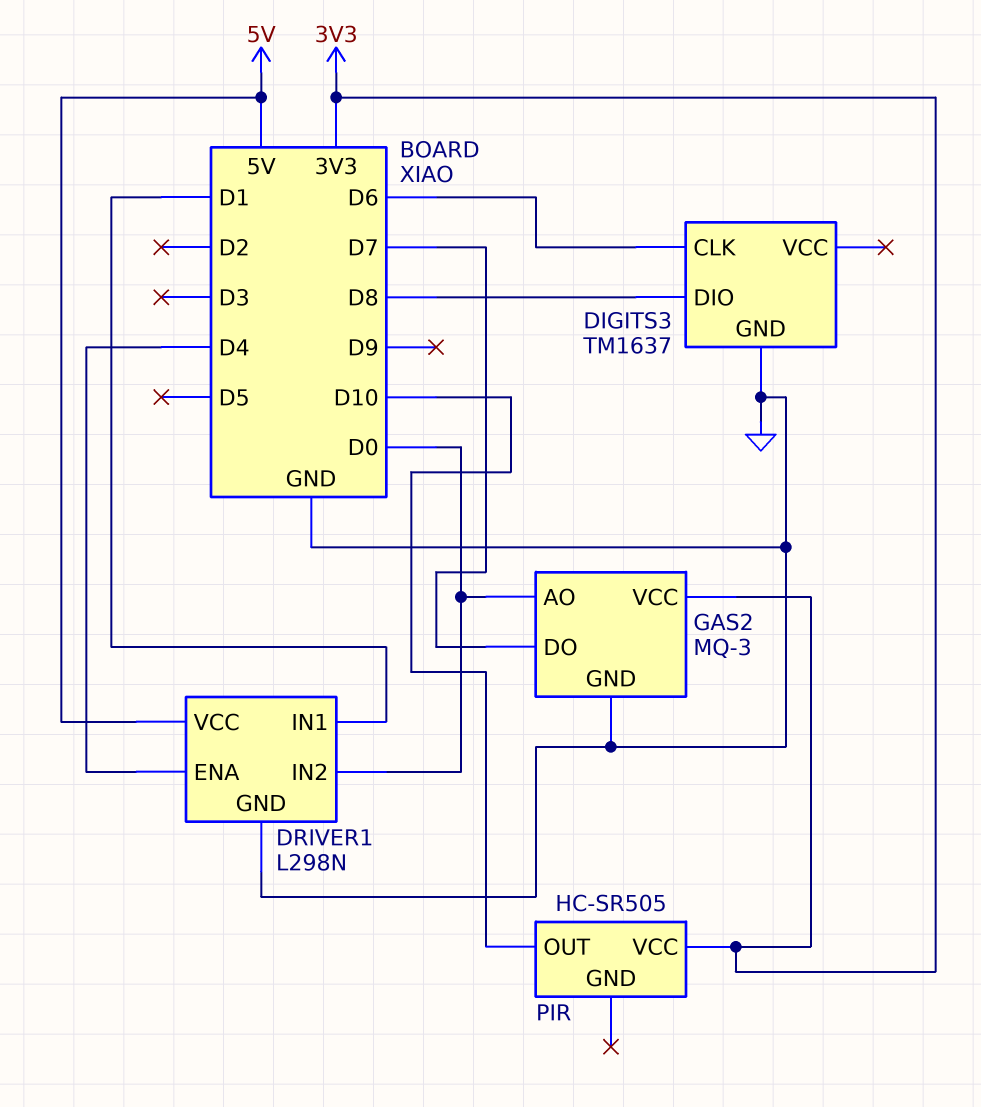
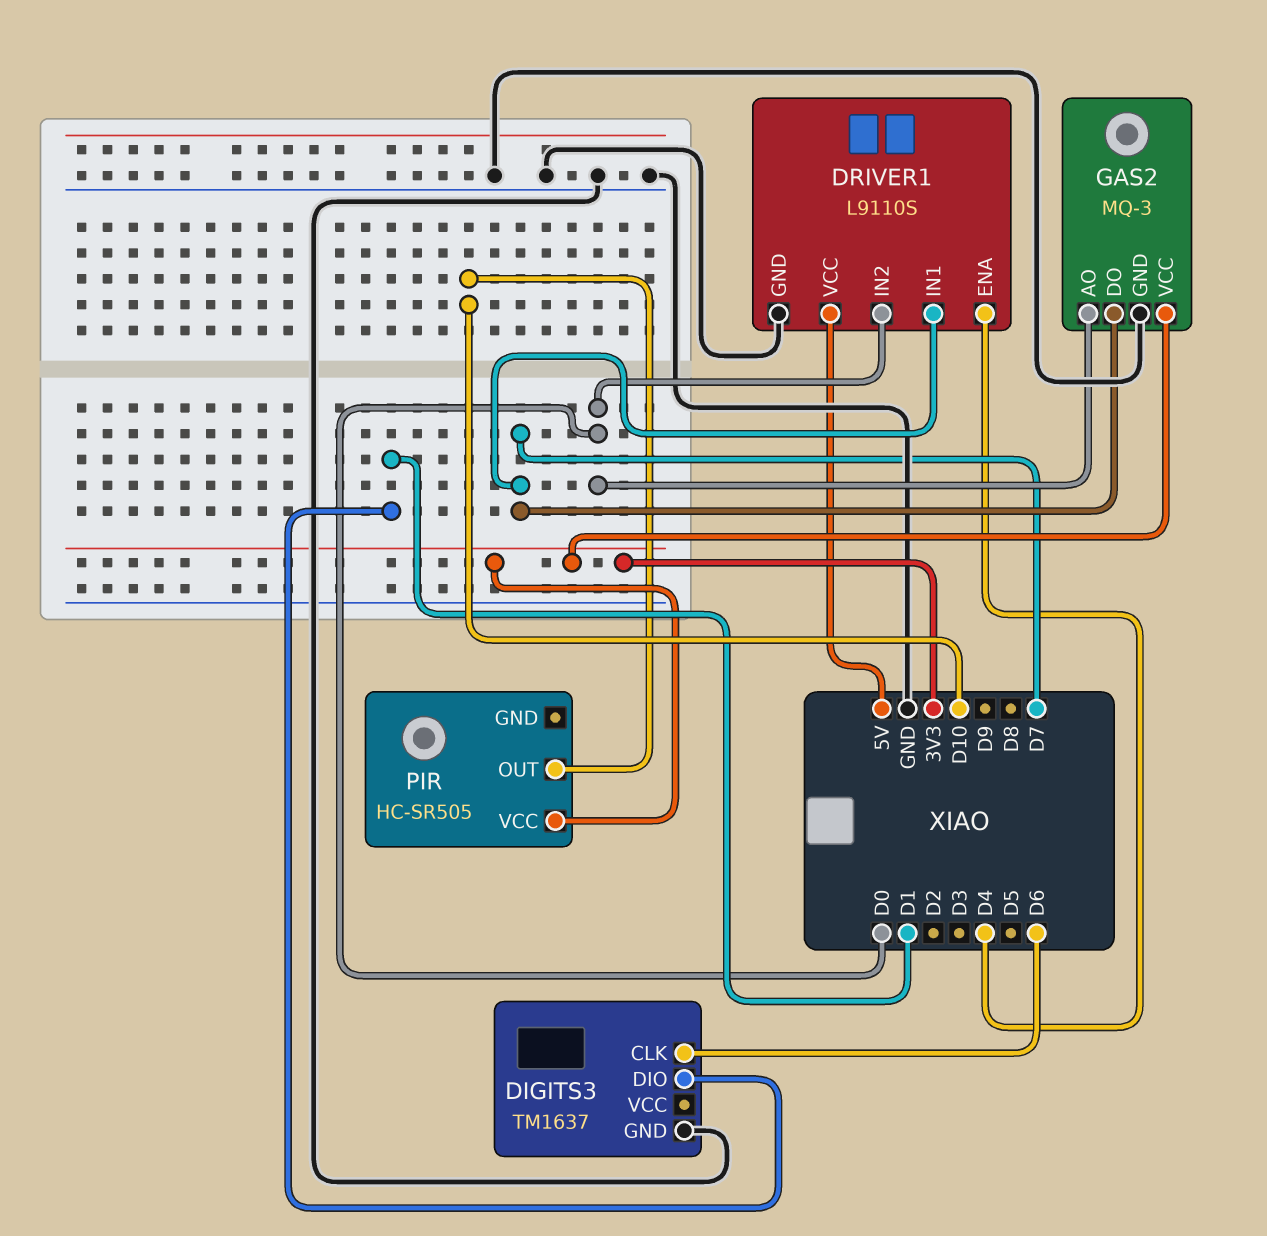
DIGITS3 pin DIO: D8 -> D1
DRIVER1: L298N -> L9110S
DRIVER1 pin IN1: D1 -> D7

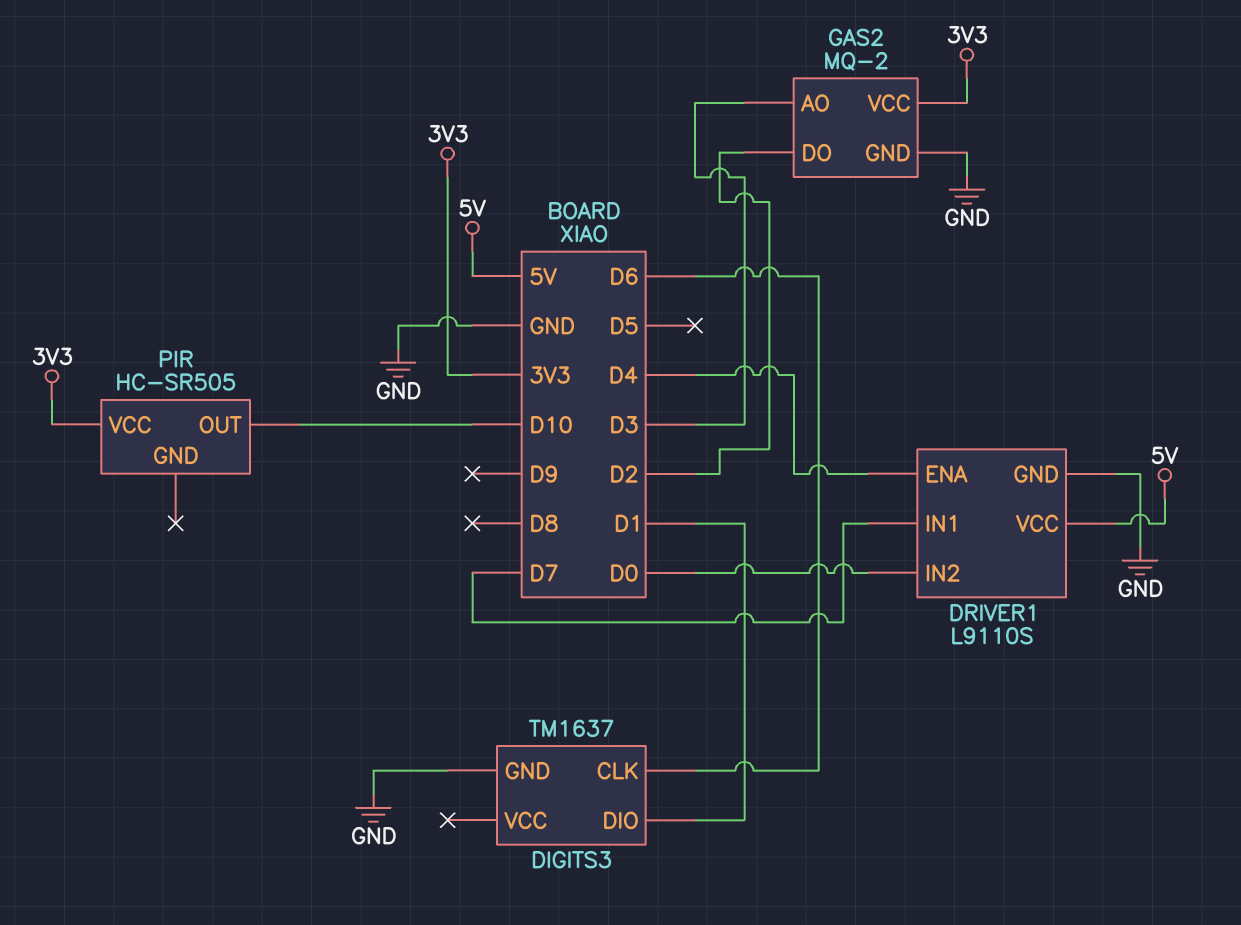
GAS2: MQ-3 -> MQ-2
GAS2 pin AO: D0 -> D3
GAS2 pin DO: D7 -> D2

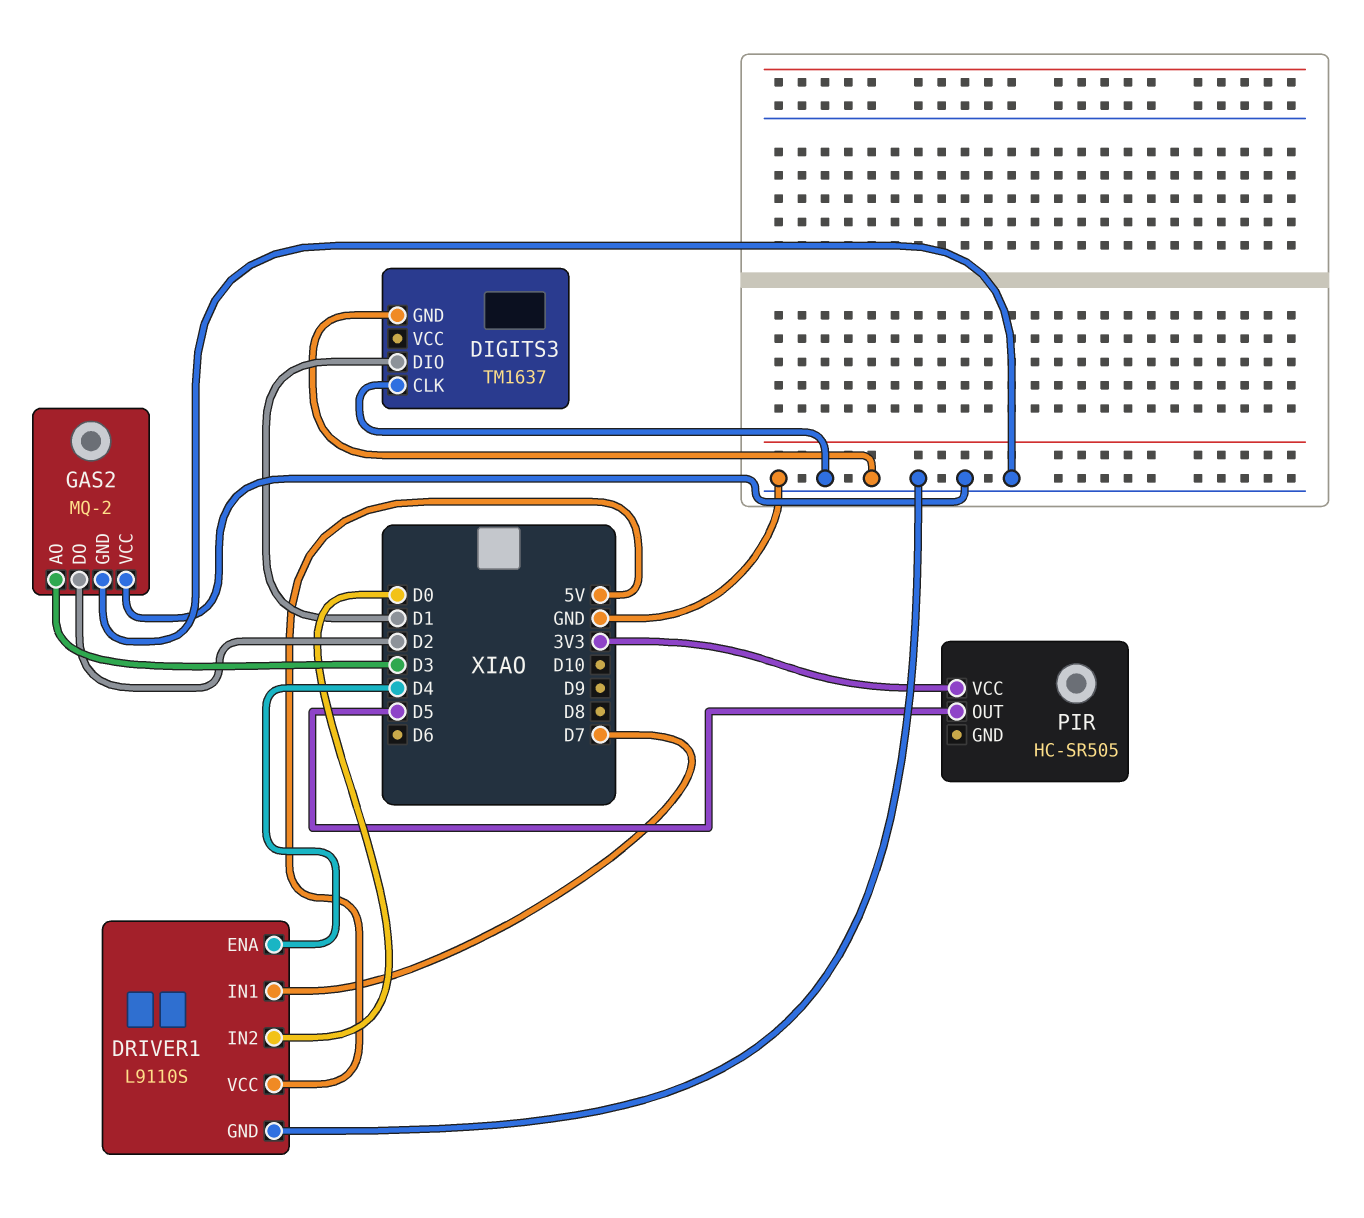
DIGITS3 pin CLK: D6 -> GND
GAS2 pin VCC: 3V3 -> GND
PIR pin OUT: D10 -> D5

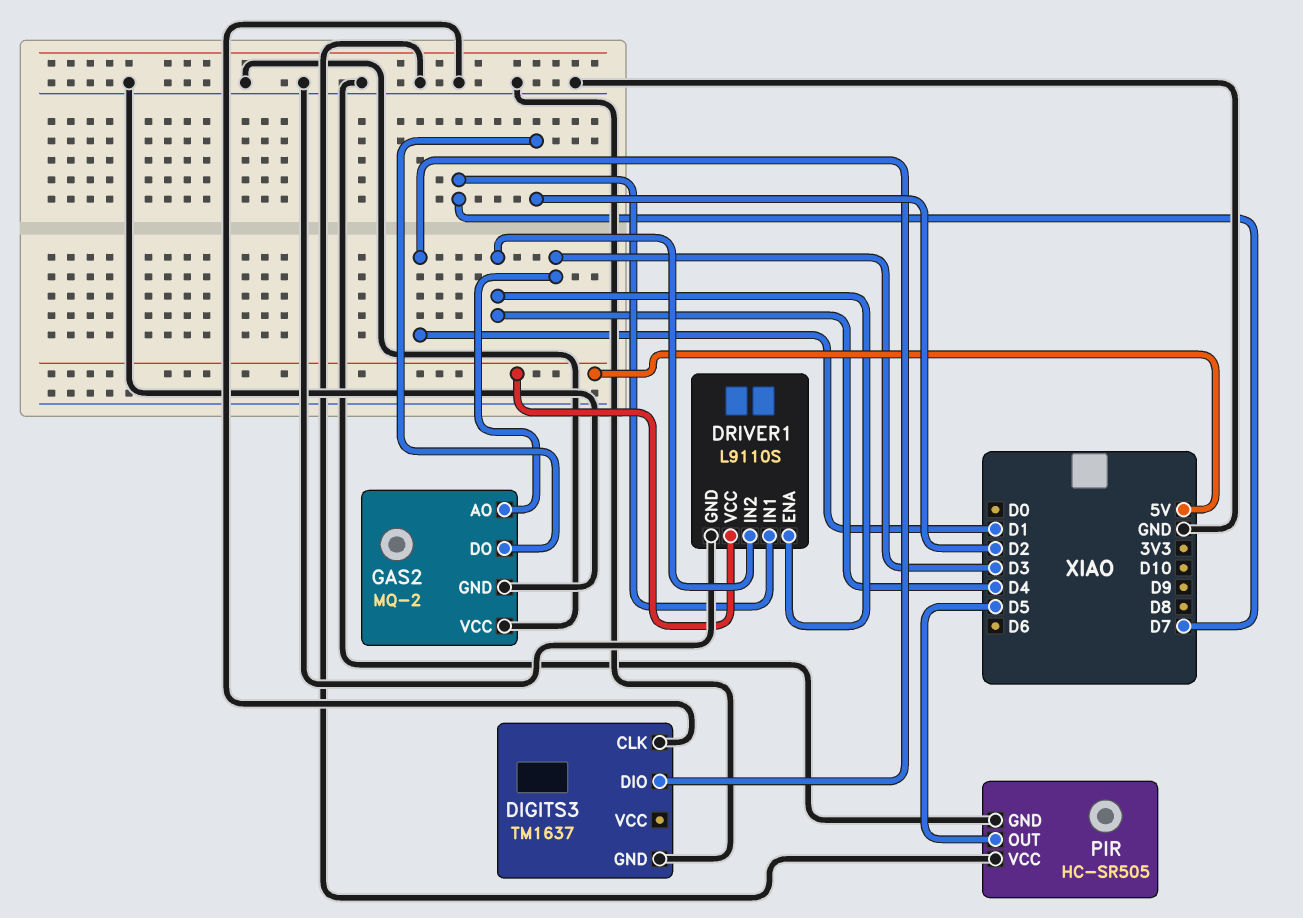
DRIVER1 pin IN2: D0 -> D4
PIR pin GND: none -> GND
PIR pin VCC: 3V3 -> GND

